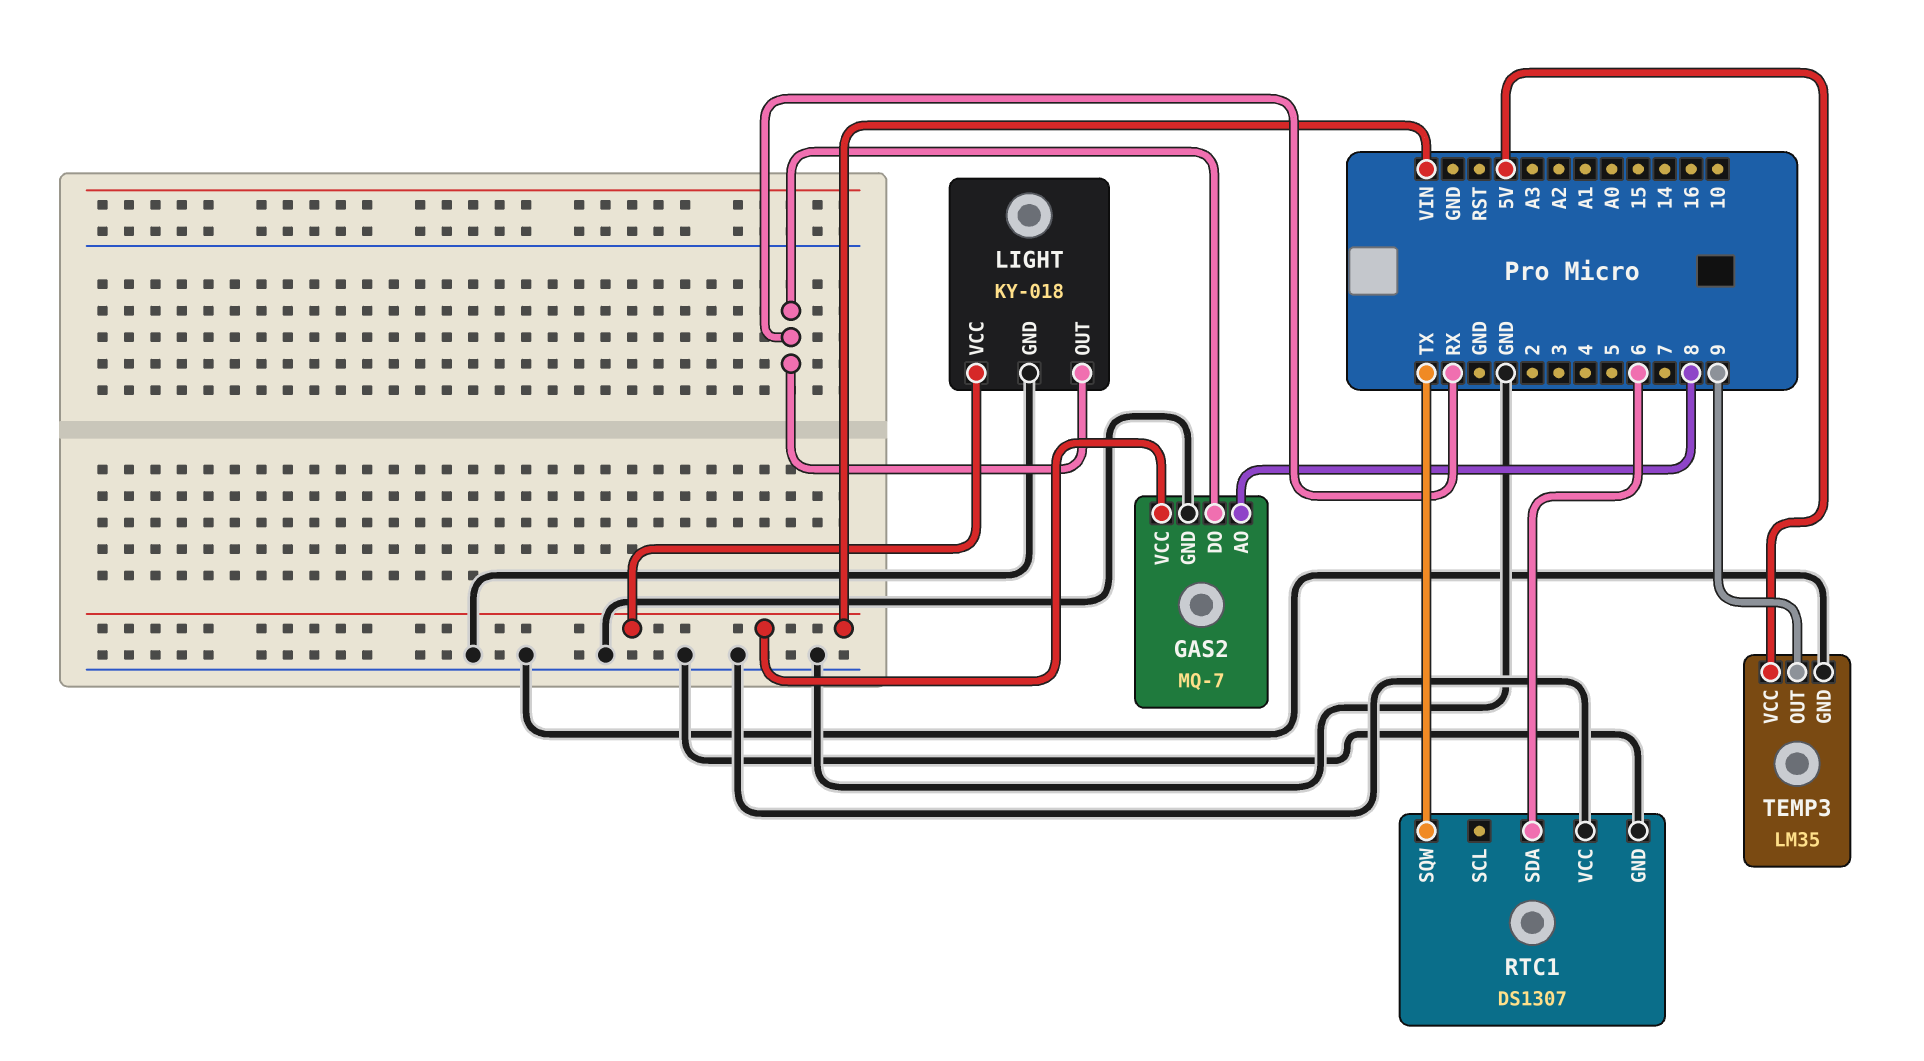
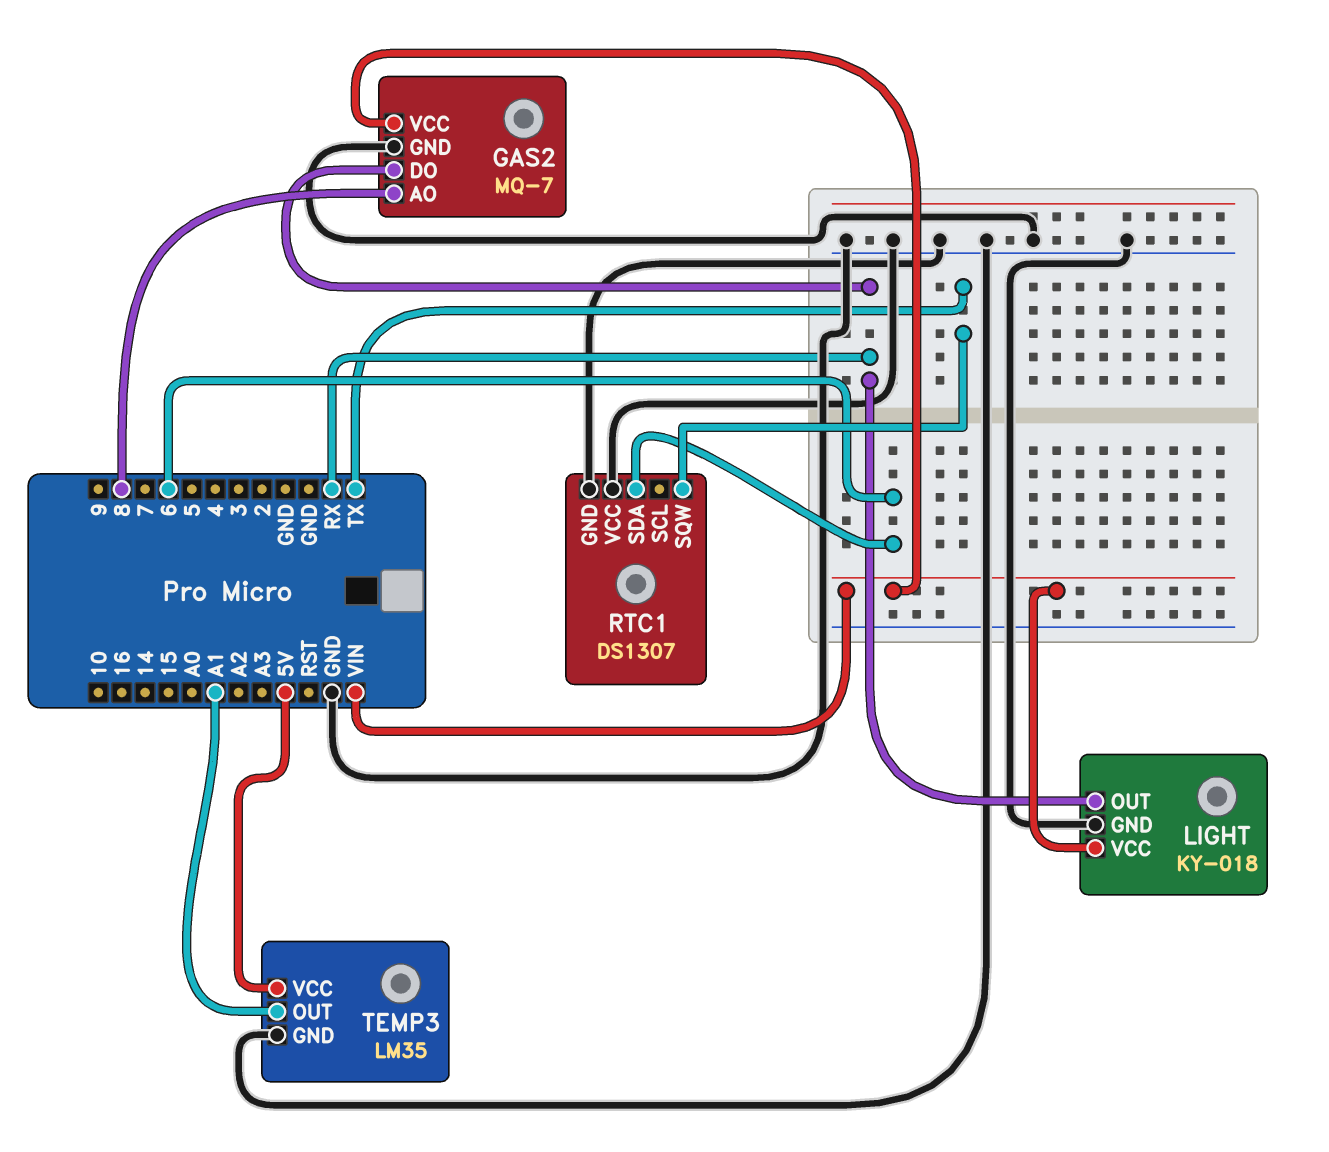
TEMP3 pin OUT: 9 -> A1

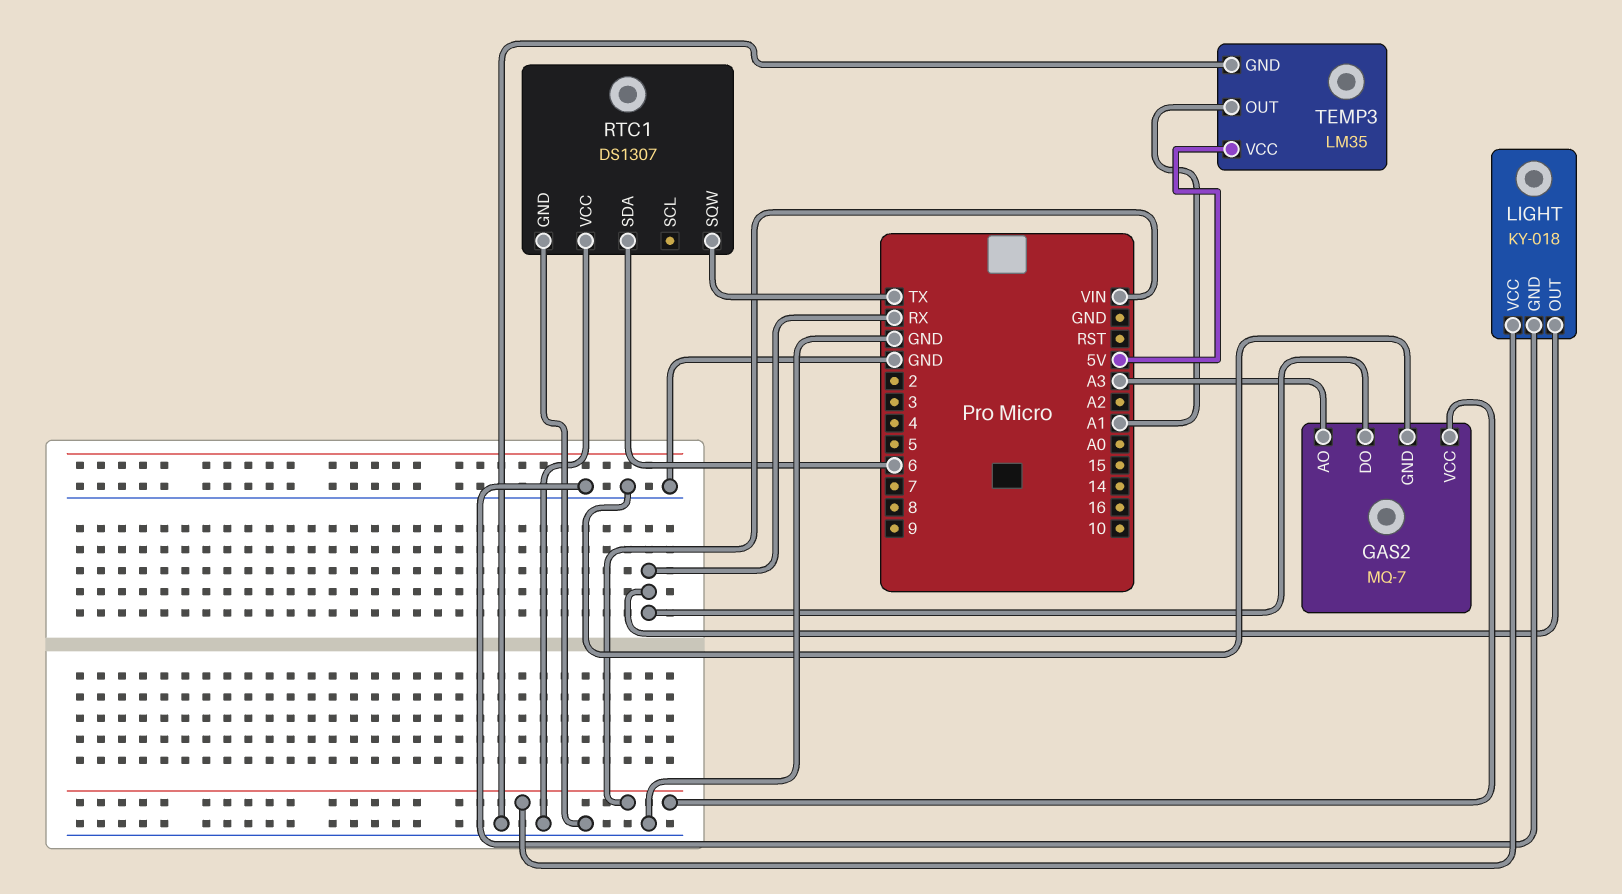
GAS2 pin AO: 8 -> A3

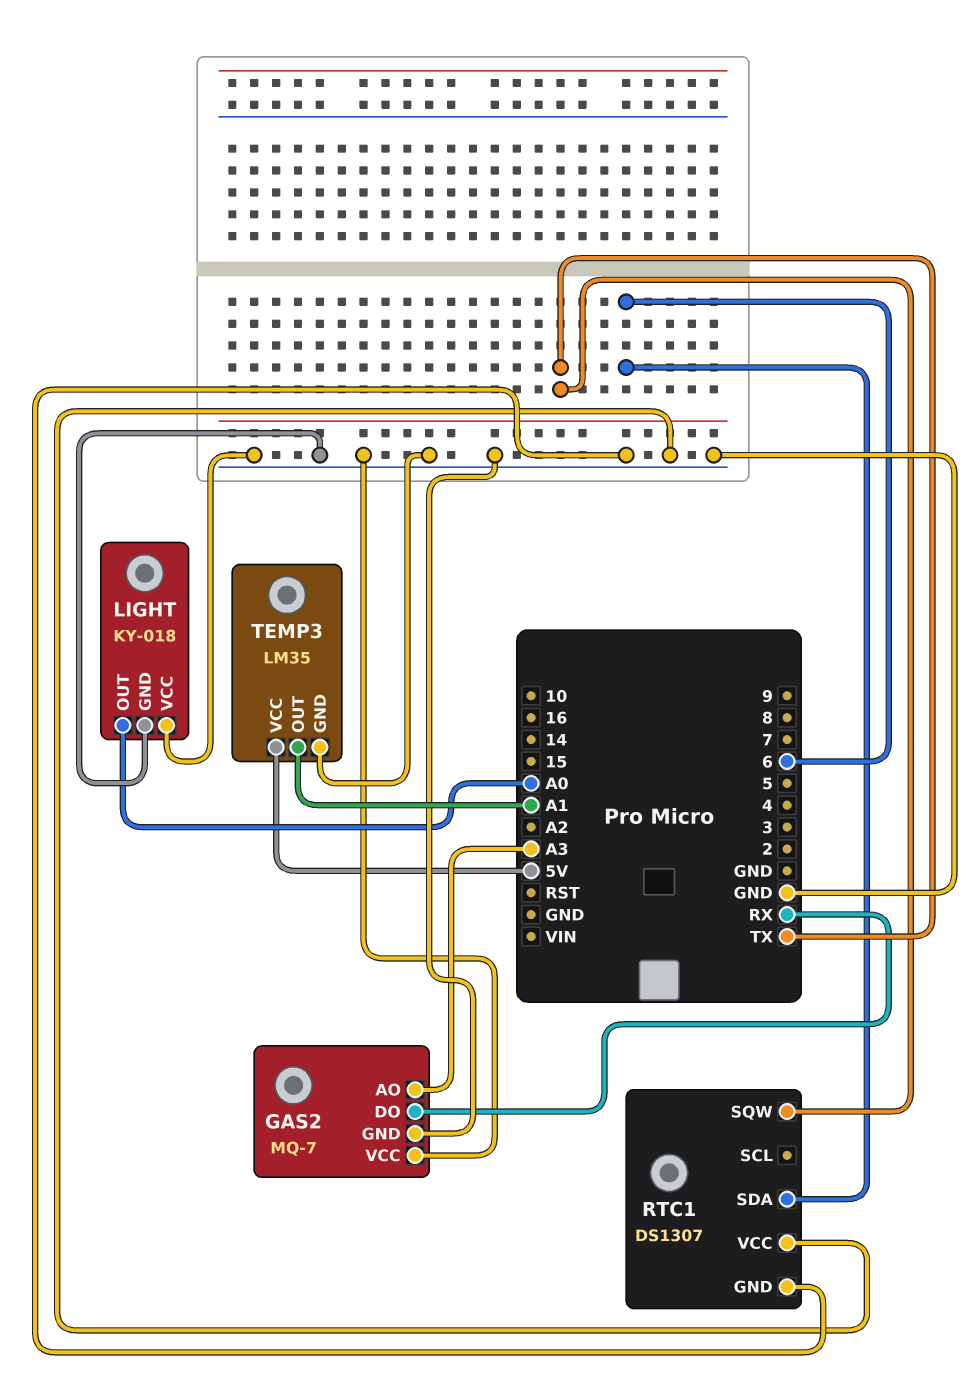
GAS2 pin VCC: VIN -> GND
LIGHT pin OUT: RX -> A0
LIGHT pin VCC: VIN -> GND

